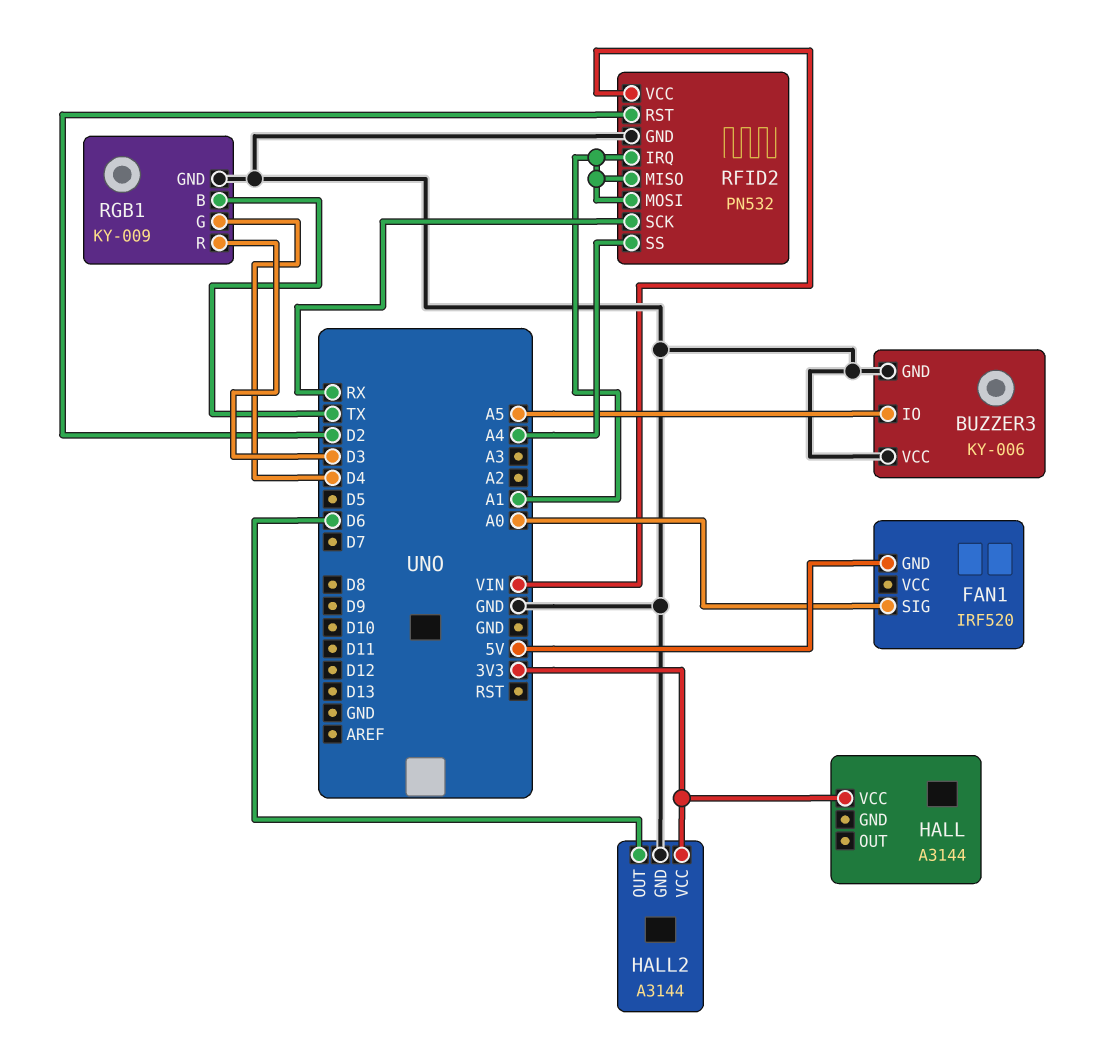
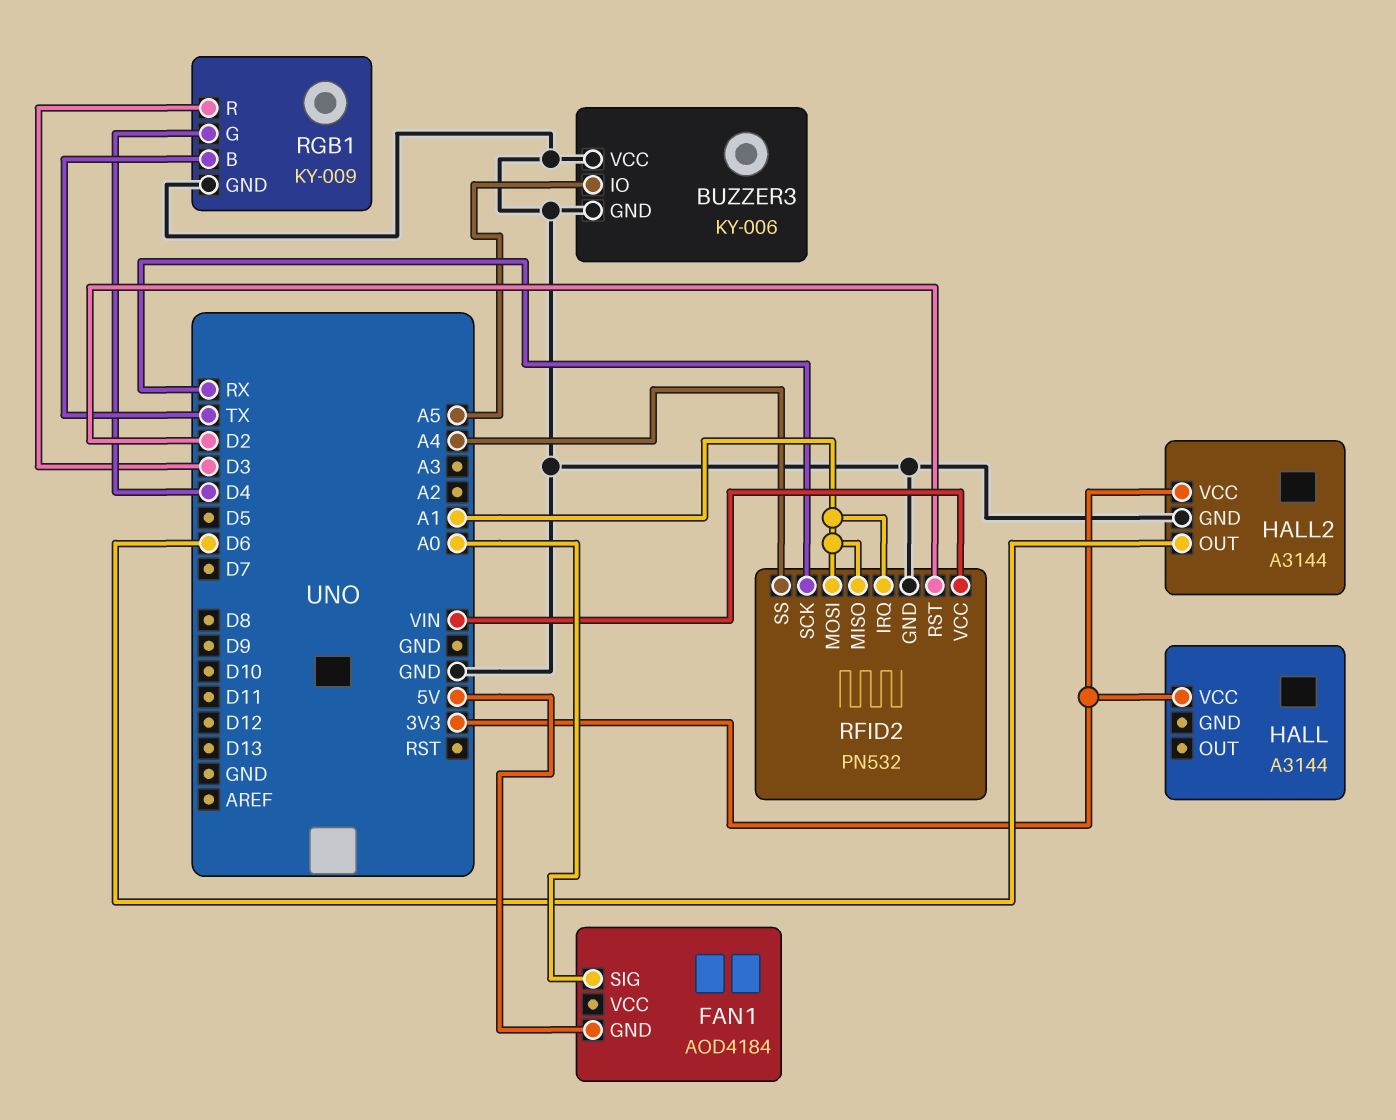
FAN1: IRF520 -> AOD4184

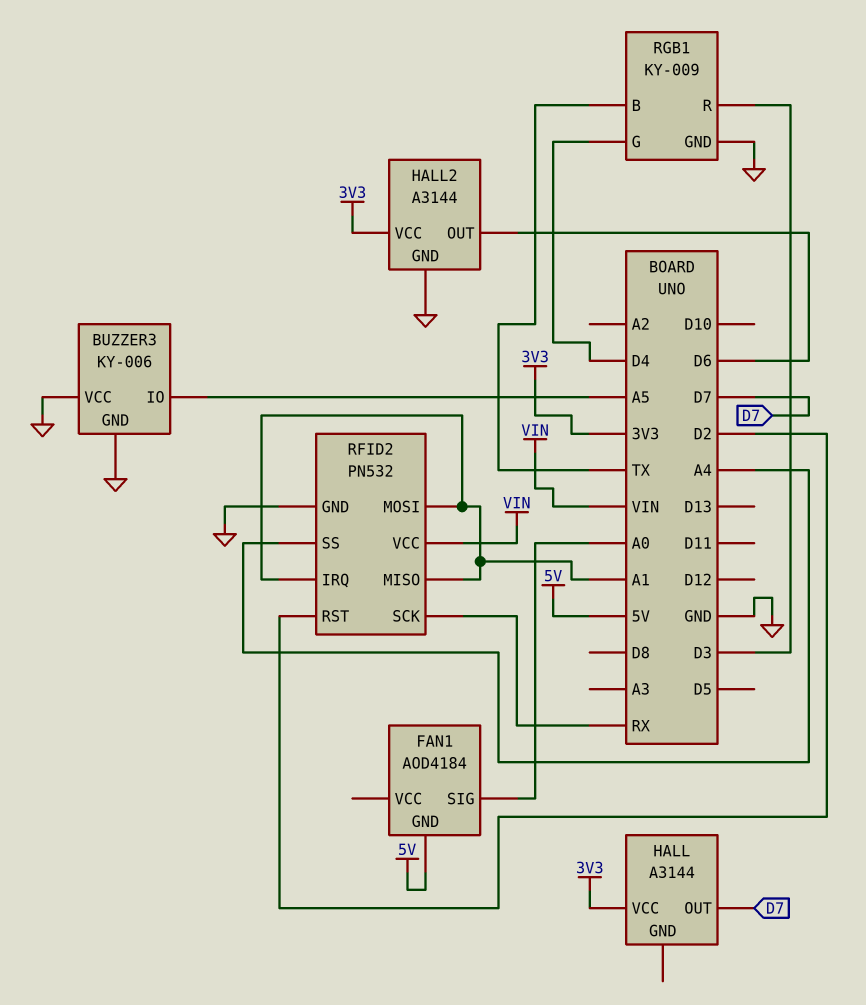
HALL pin OUT: none -> D7

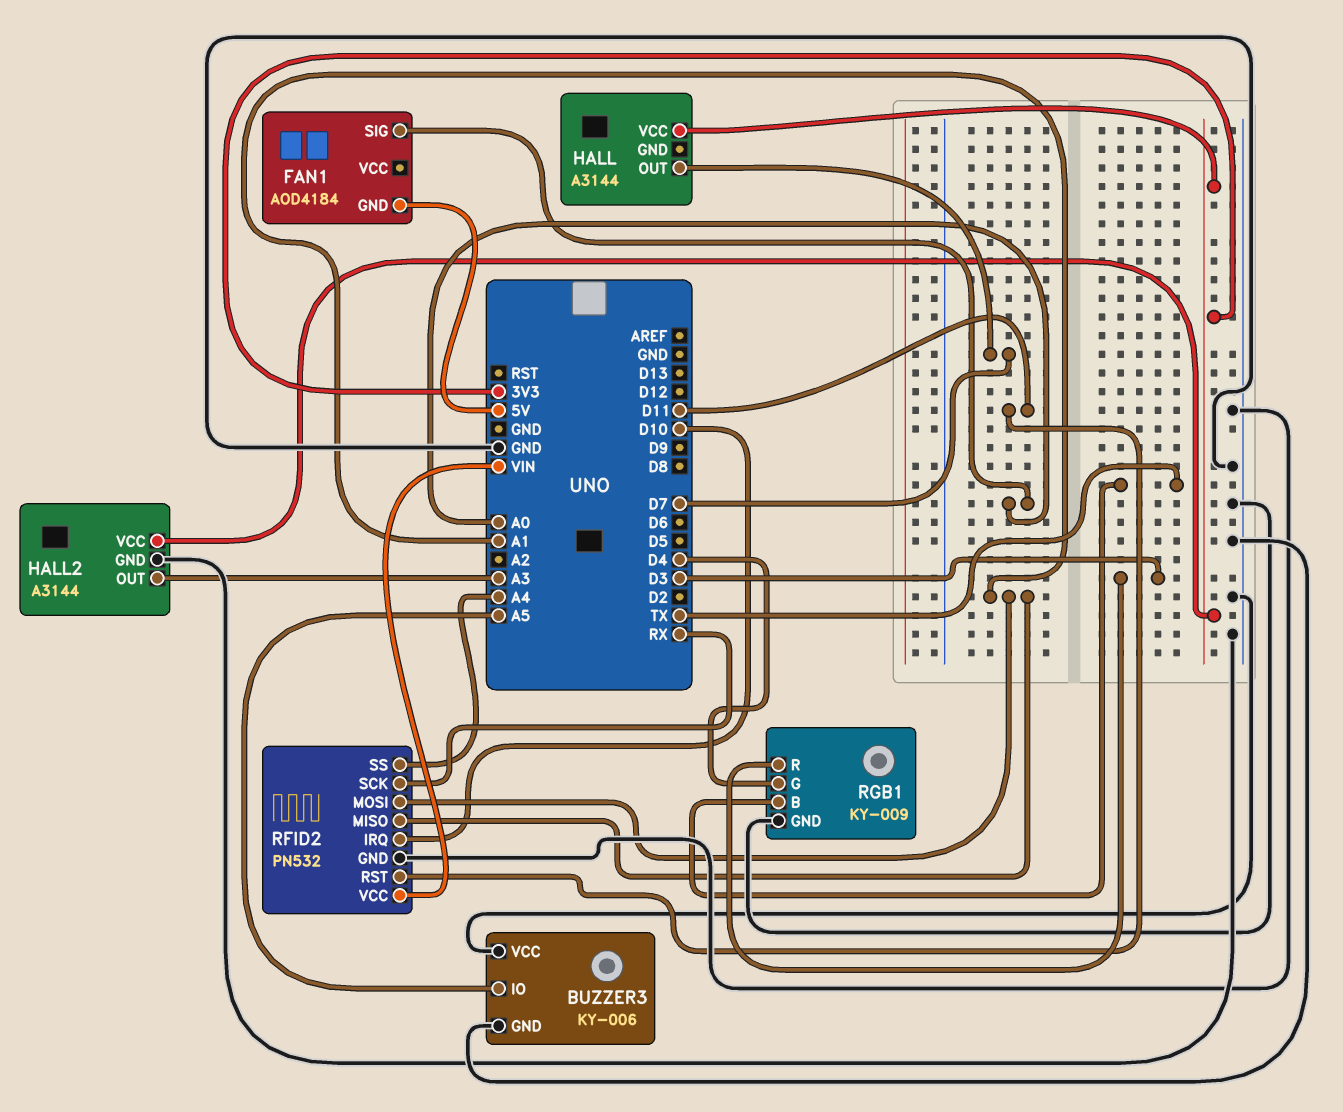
HALL2 pin OUT: D6 -> A3
RFID2 pin IRQ: A1 -> D10
RFID2 pin RST: D2 -> D11

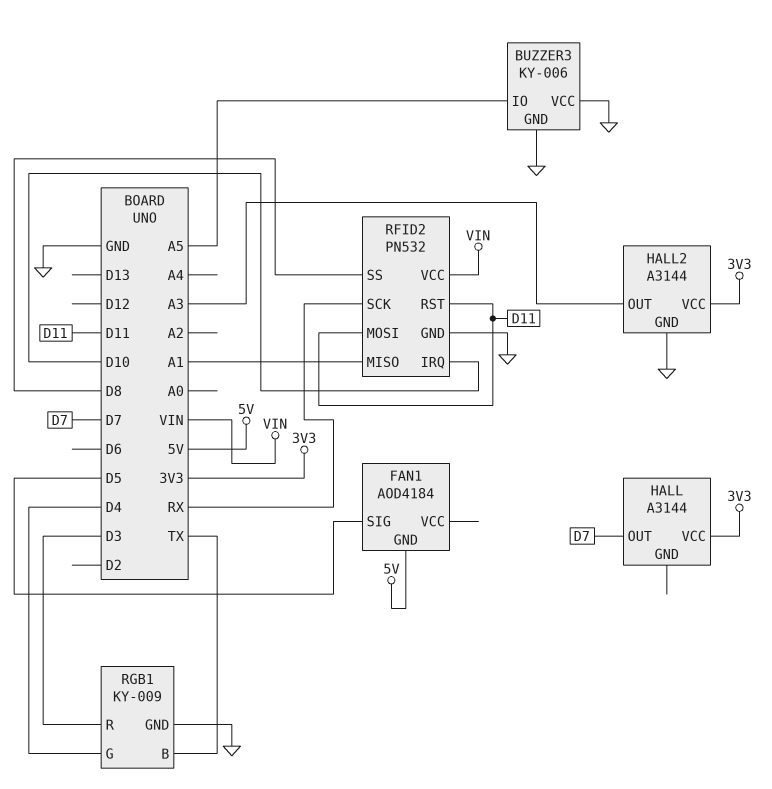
FAN1 pin SIG: A0 -> D5
RFID2 pin MOSI: A1 -> D11
RFID2 pin SS: A4 -> D8

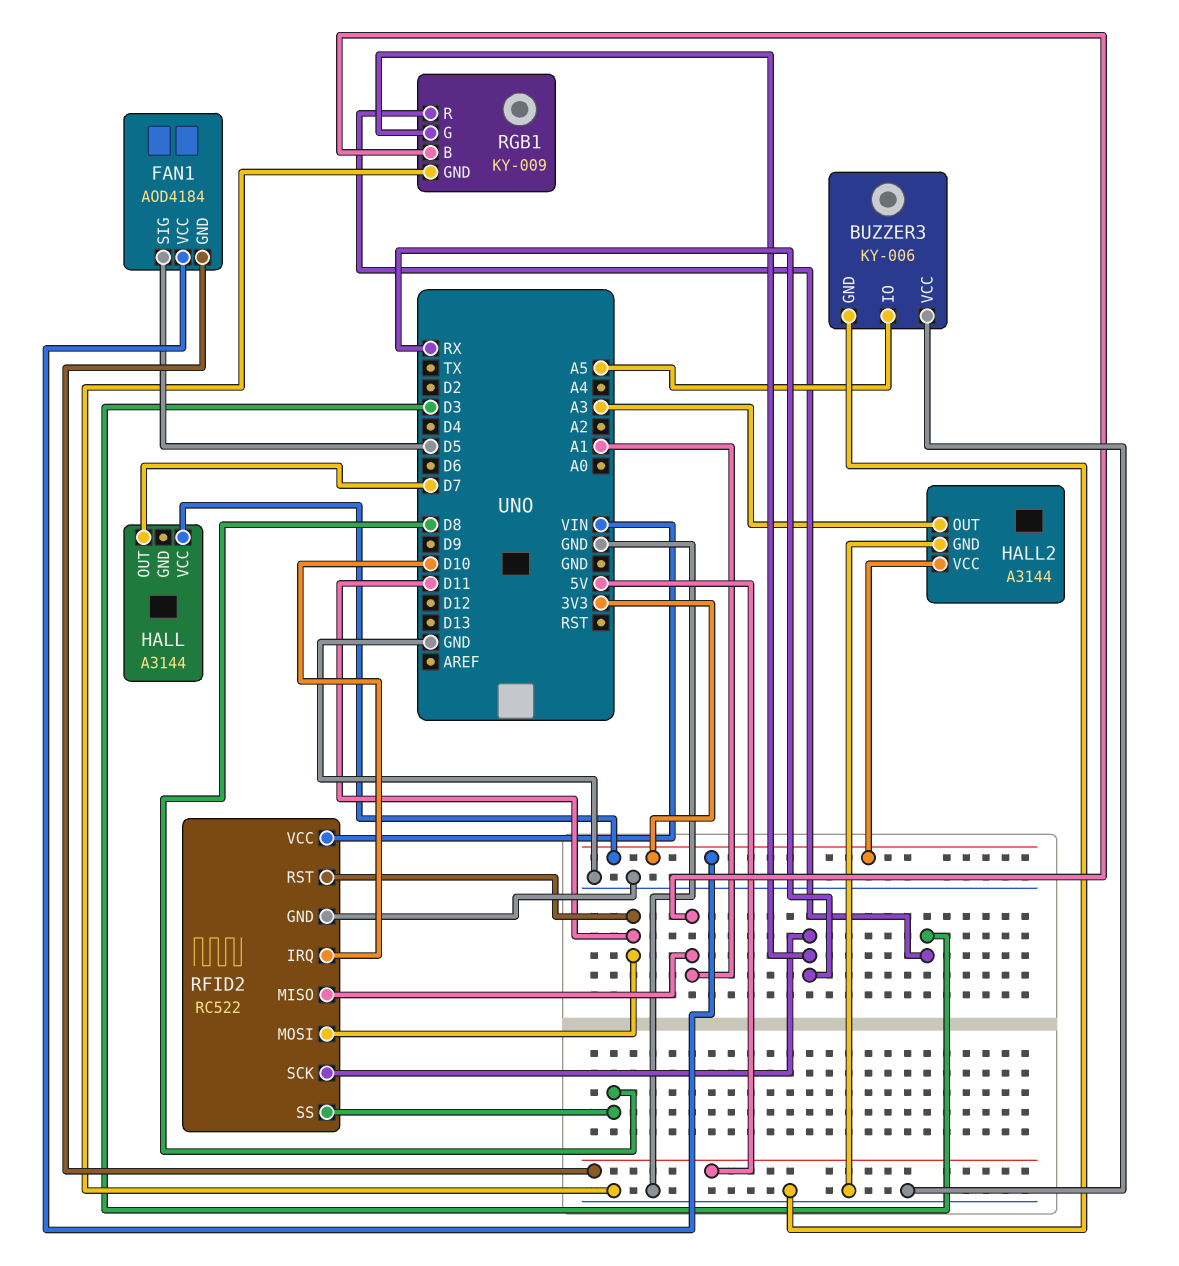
FAN1 pin VCC: none -> 3V3
RFID2: PN532 -> RC522
RGB1 pin B: TX -> A1
RGB1 pin G: D4 -> RX

